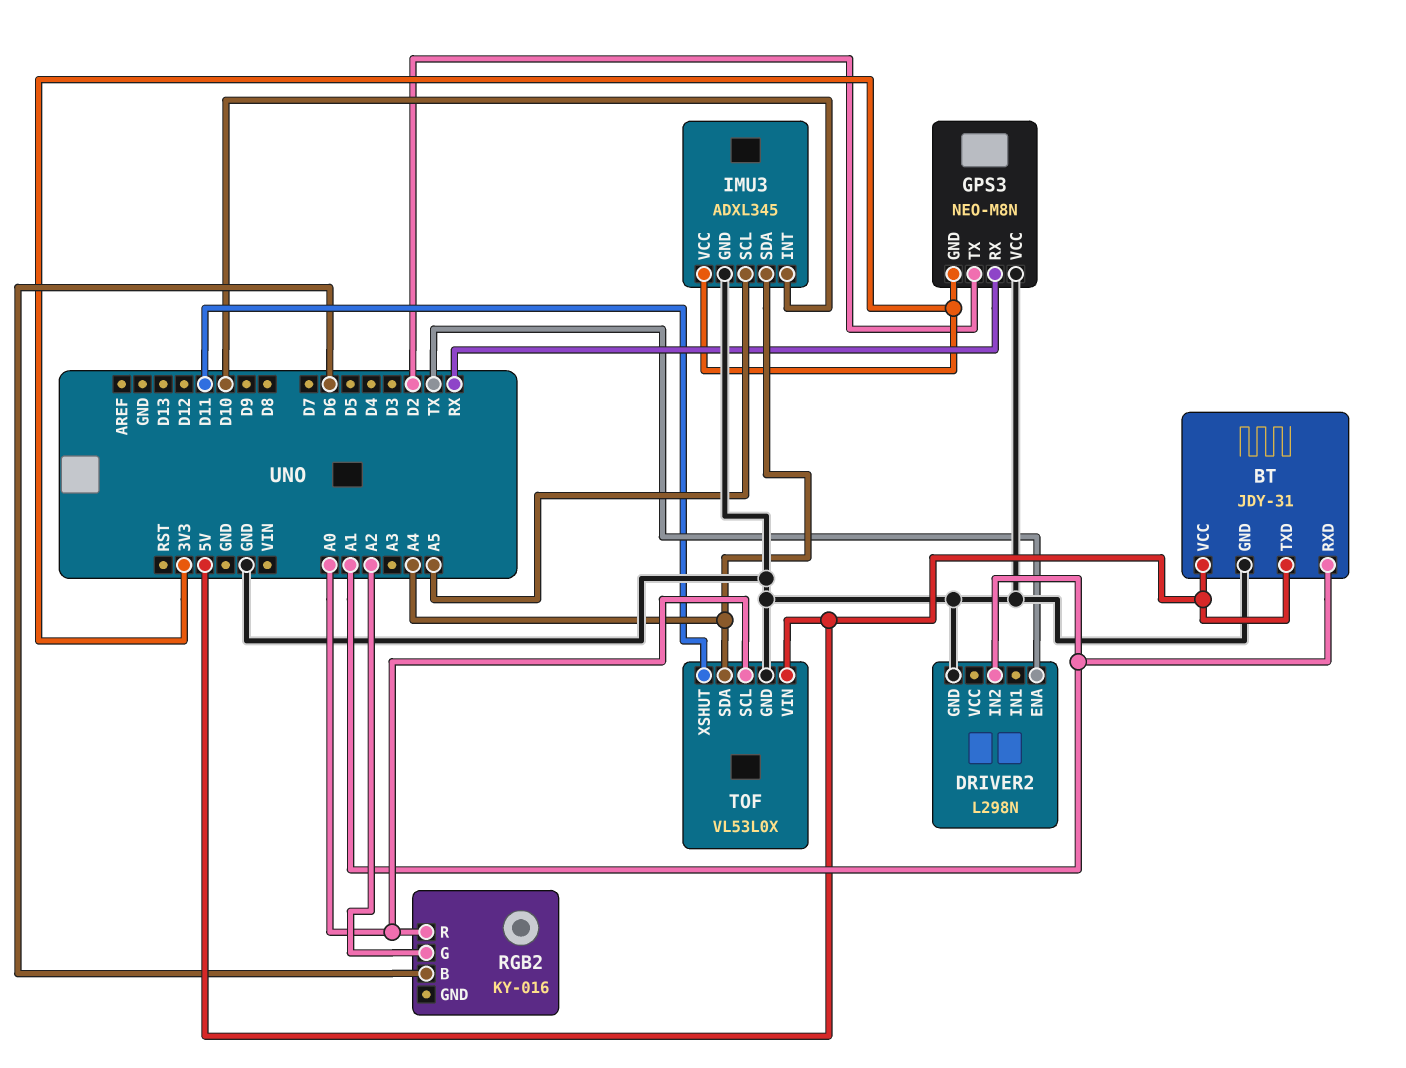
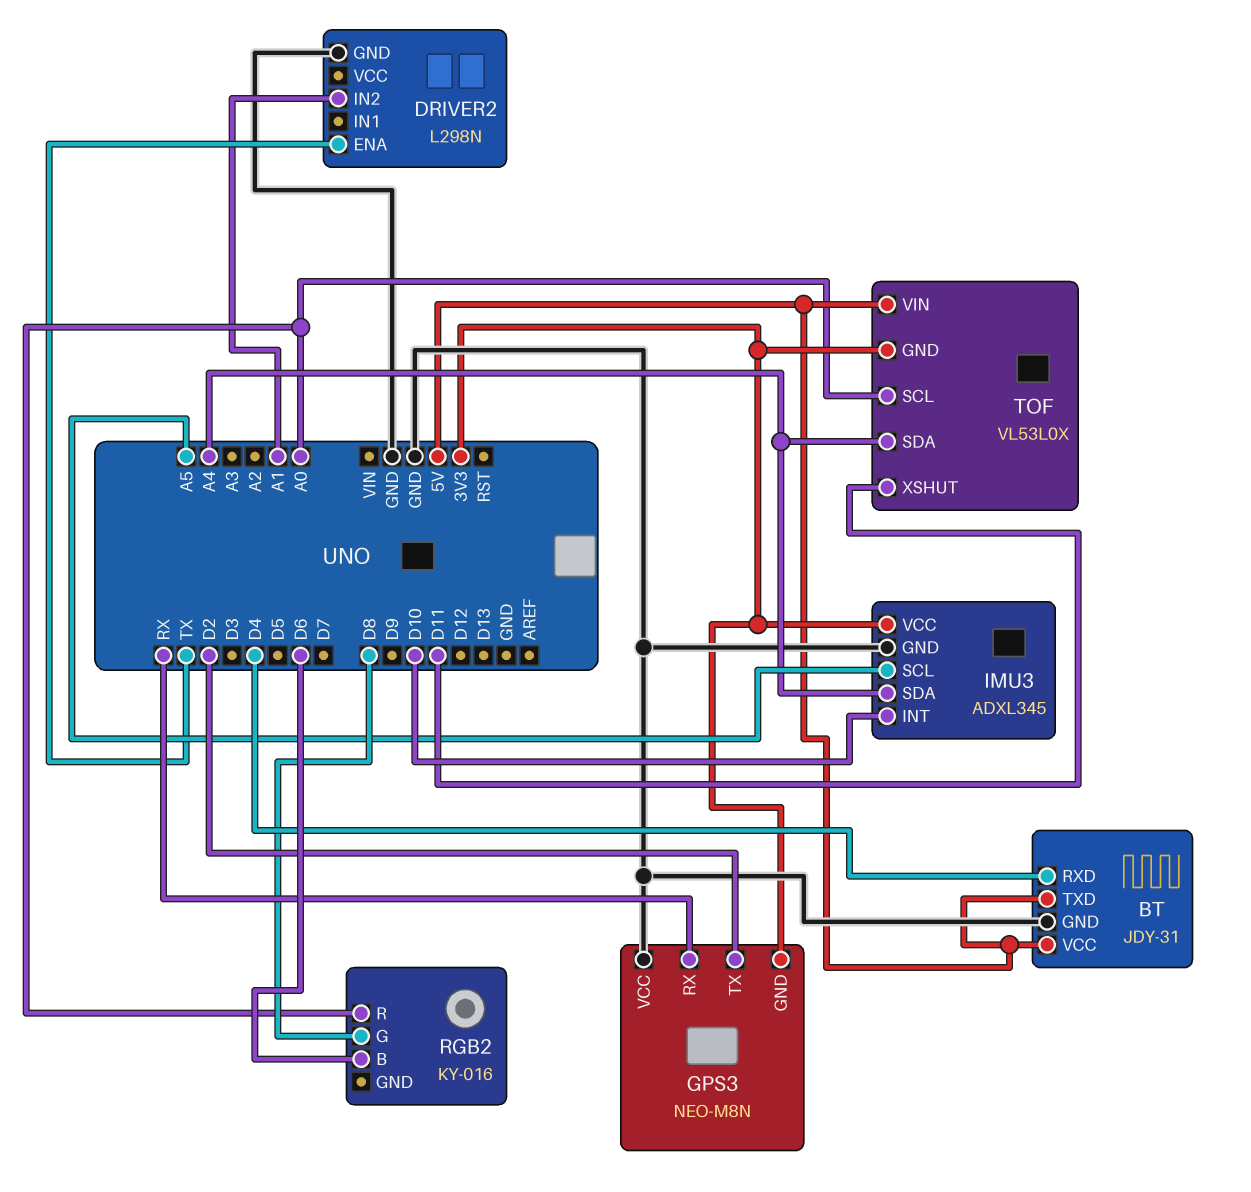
BT pin RXD: A1 -> D4
RGB2 pin G: A2 -> D8
TOF pin GND: GND -> 3V3

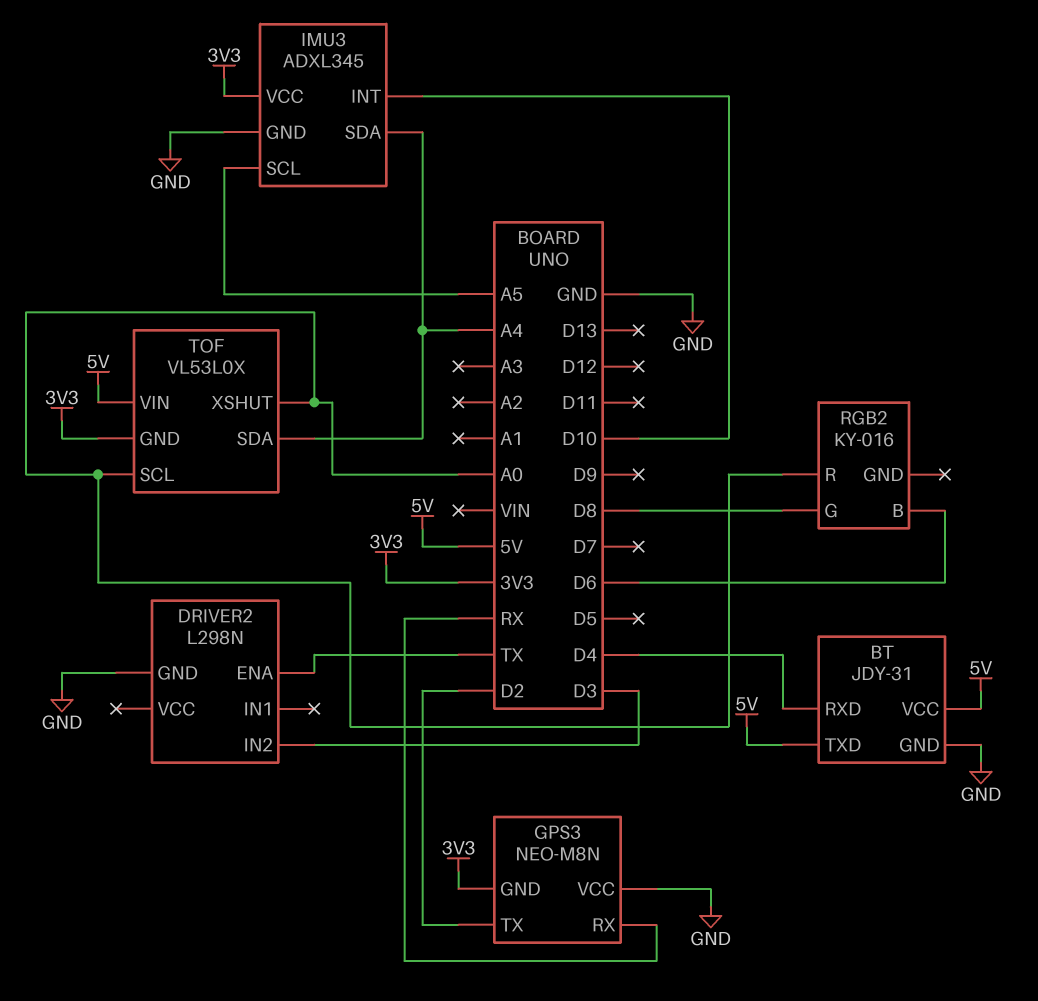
DRIVER2 pin IN2: A1 -> D3
TOF pin XSHUT: D11 -> A0

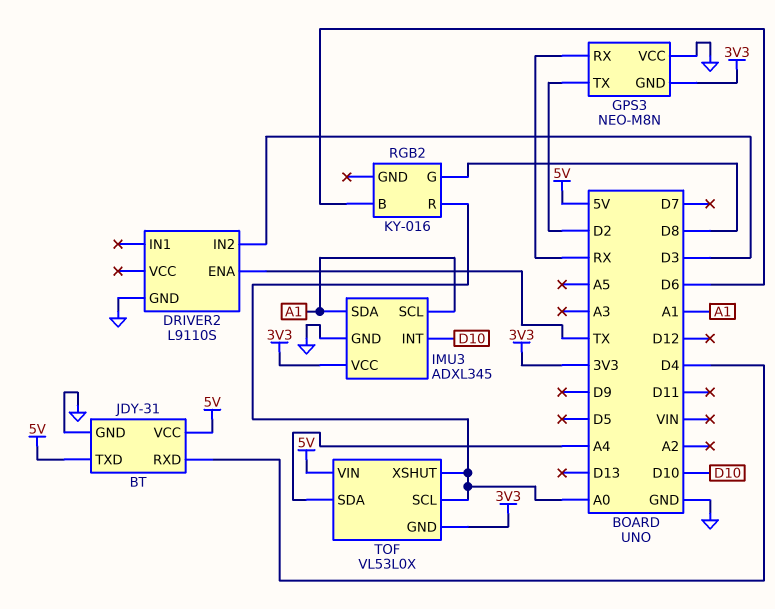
DRIVER2: L298N -> L9110S
IMU3 pin SCL: A5 -> A1
IMU3 pin SDA: A4 -> A1

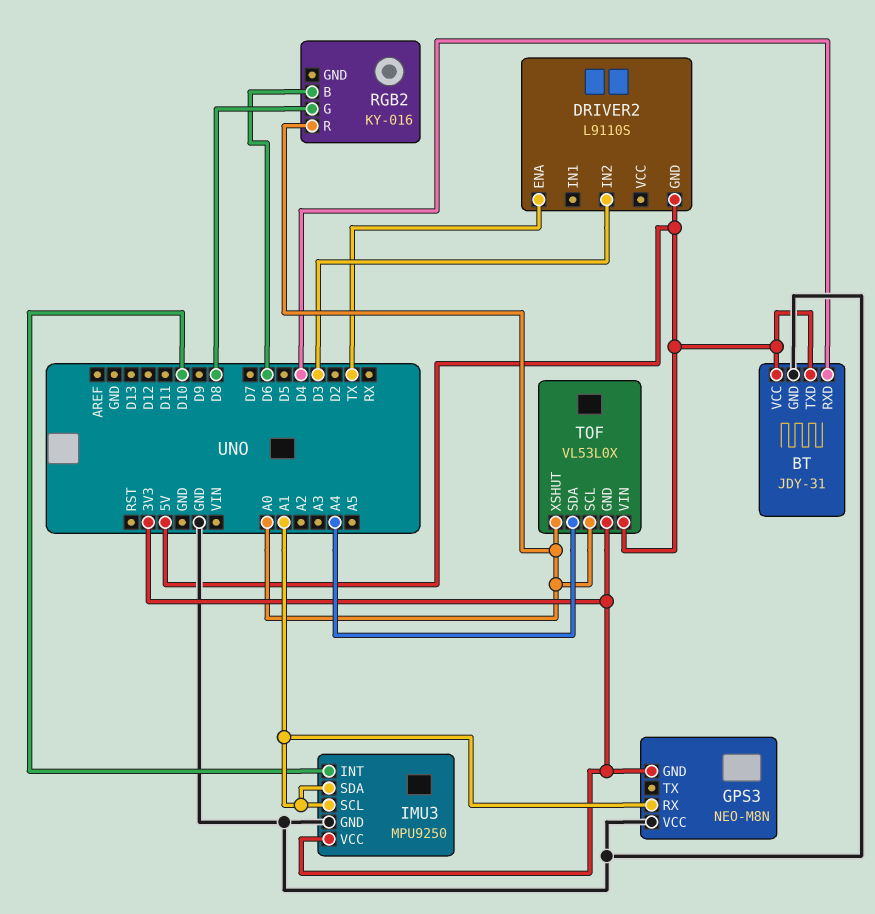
DRIVER2 pin GND: GND -> 5V
GPS3 pin RX: RX -> A1
GPS3 pin TX: D2 -> none
IMU3: ADXL345 -> MPU9250

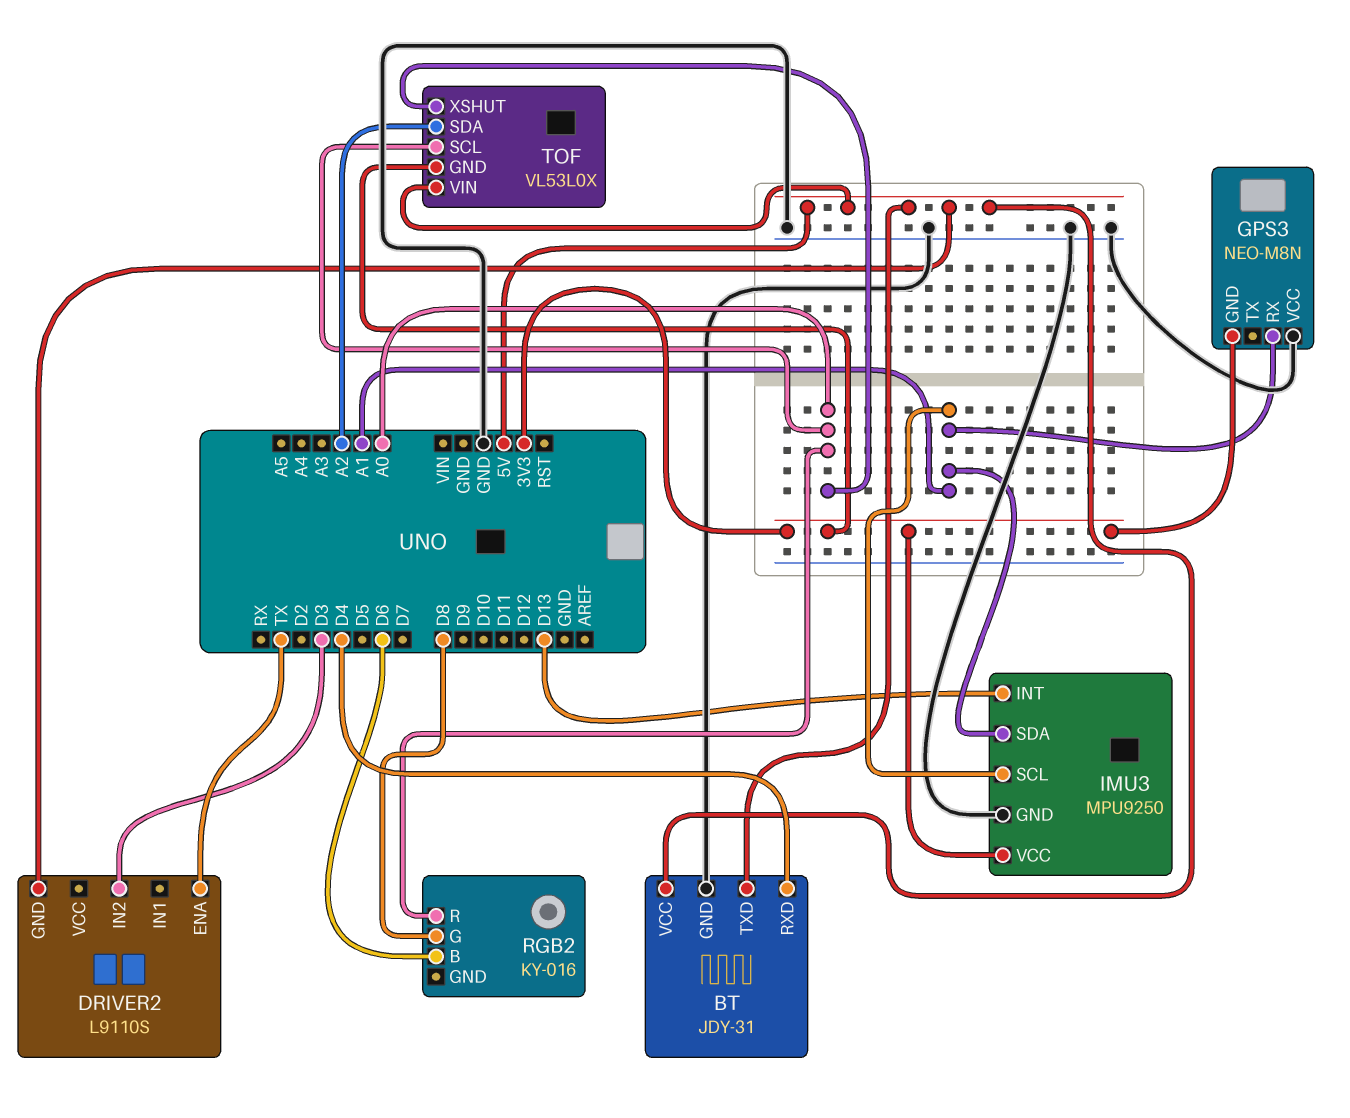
IMU3 pin INT: D10 -> D13
TOF pin SDA: A4 -> A2

